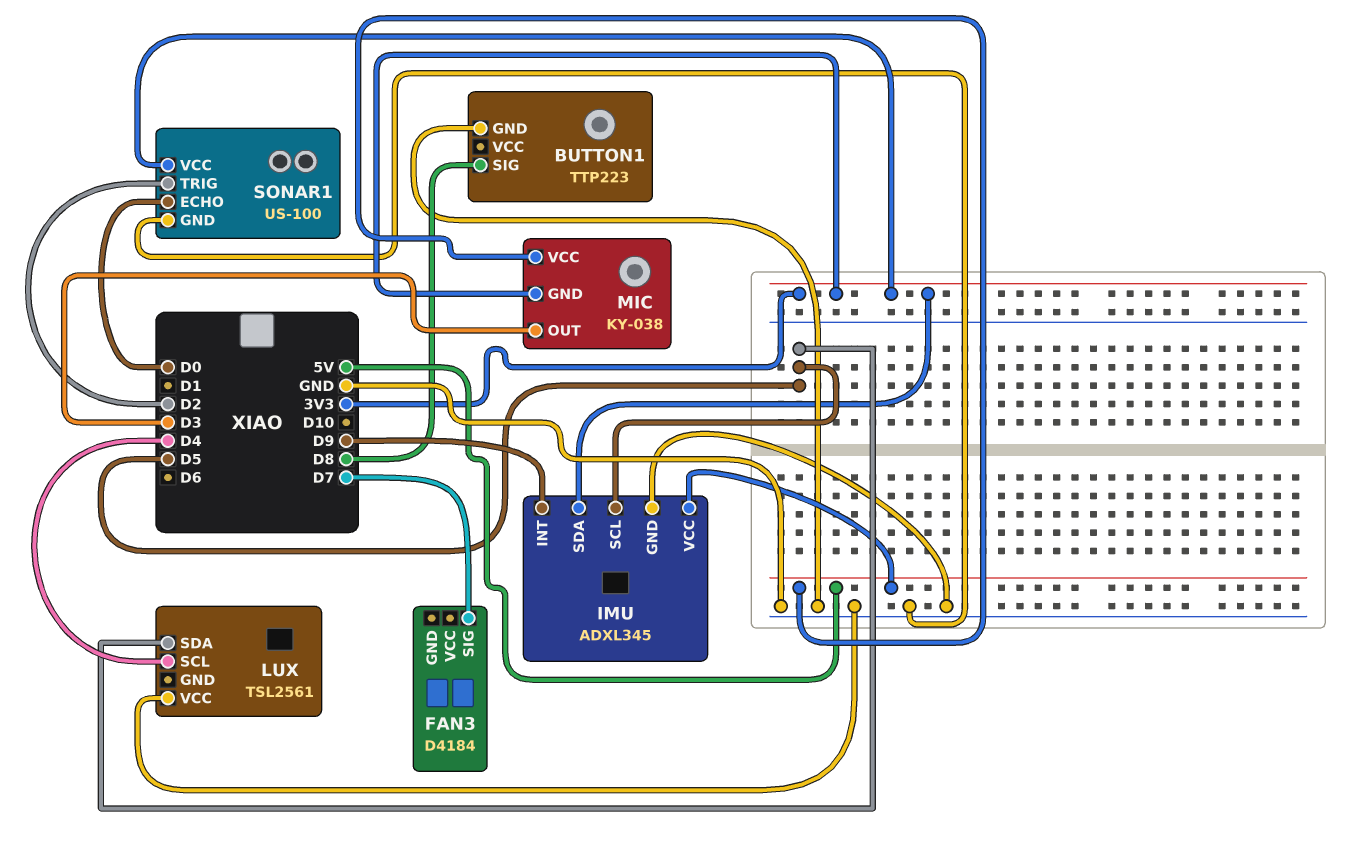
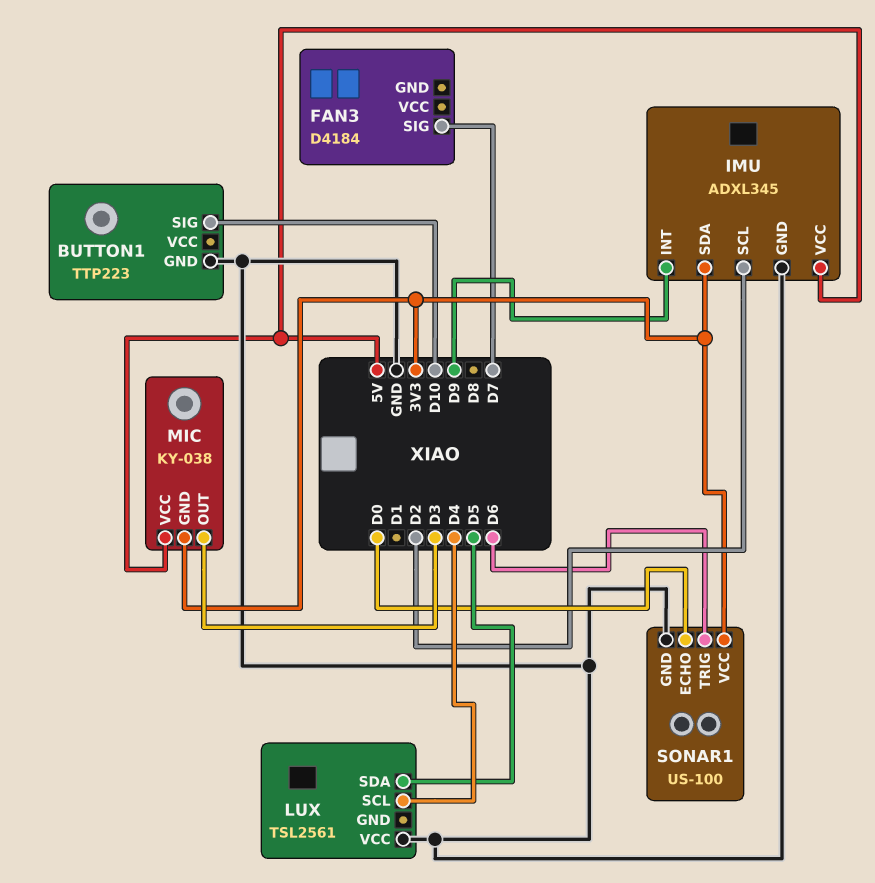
BUTTON1 pin SIG: D8 -> D10
IMU pin SCL: D5 -> D2
SONAR1 pin TRIG: D2 -> D6

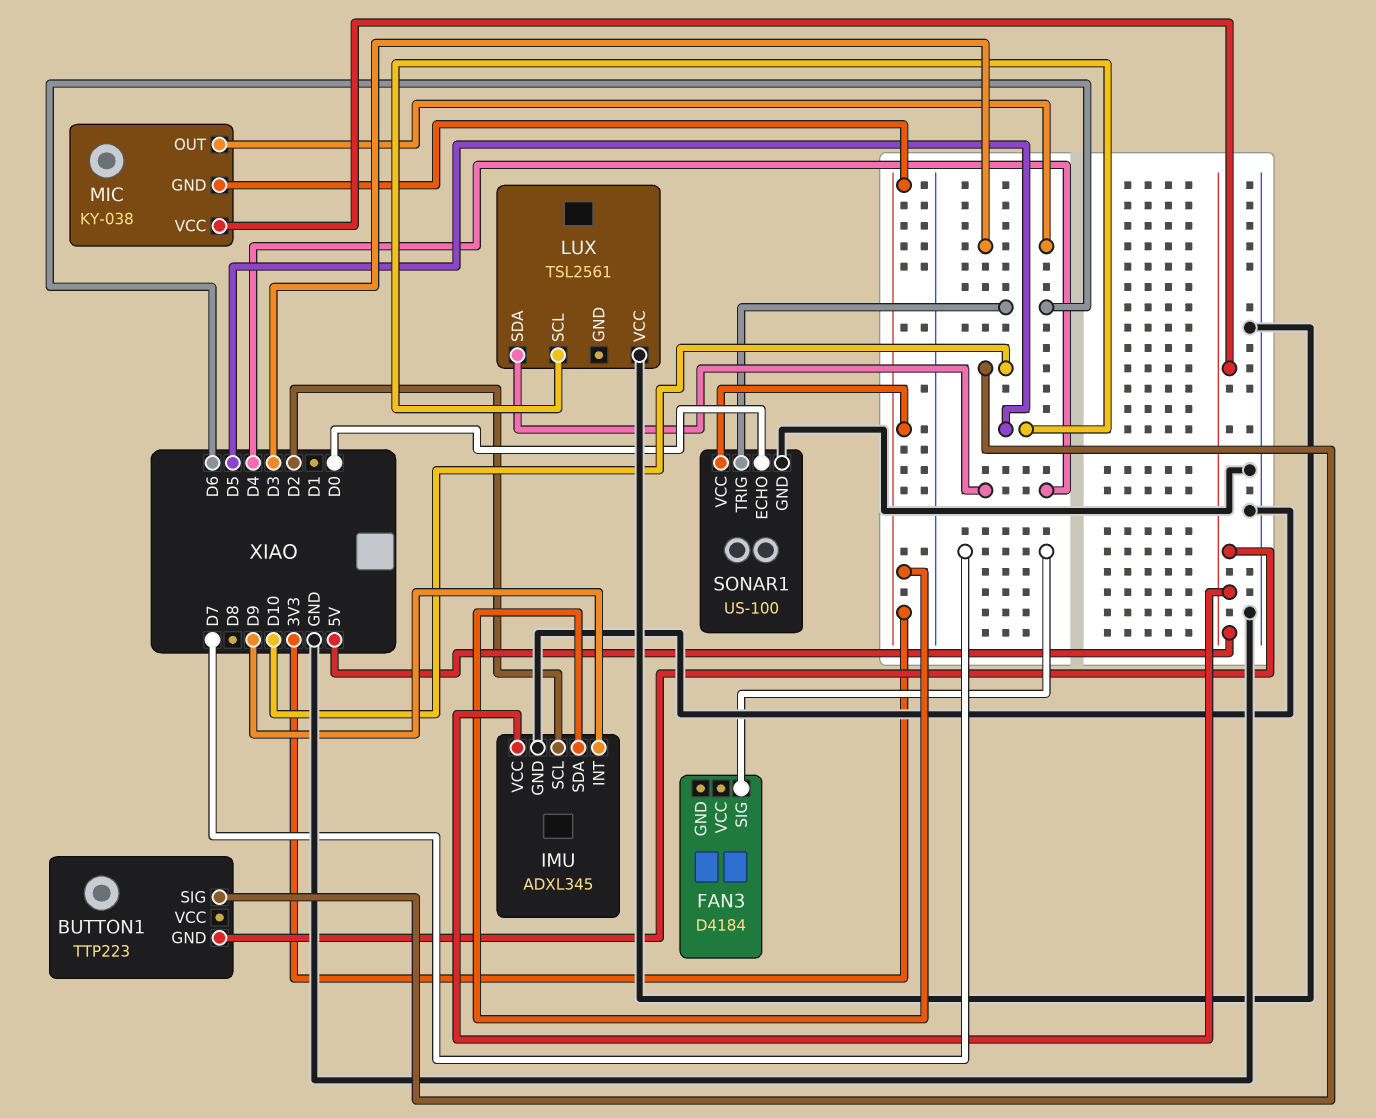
BUTTON1 pin GND: GND -> 5V
LUX pin SCL: D4 -> D5
LUX pin SDA: D5 -> D4

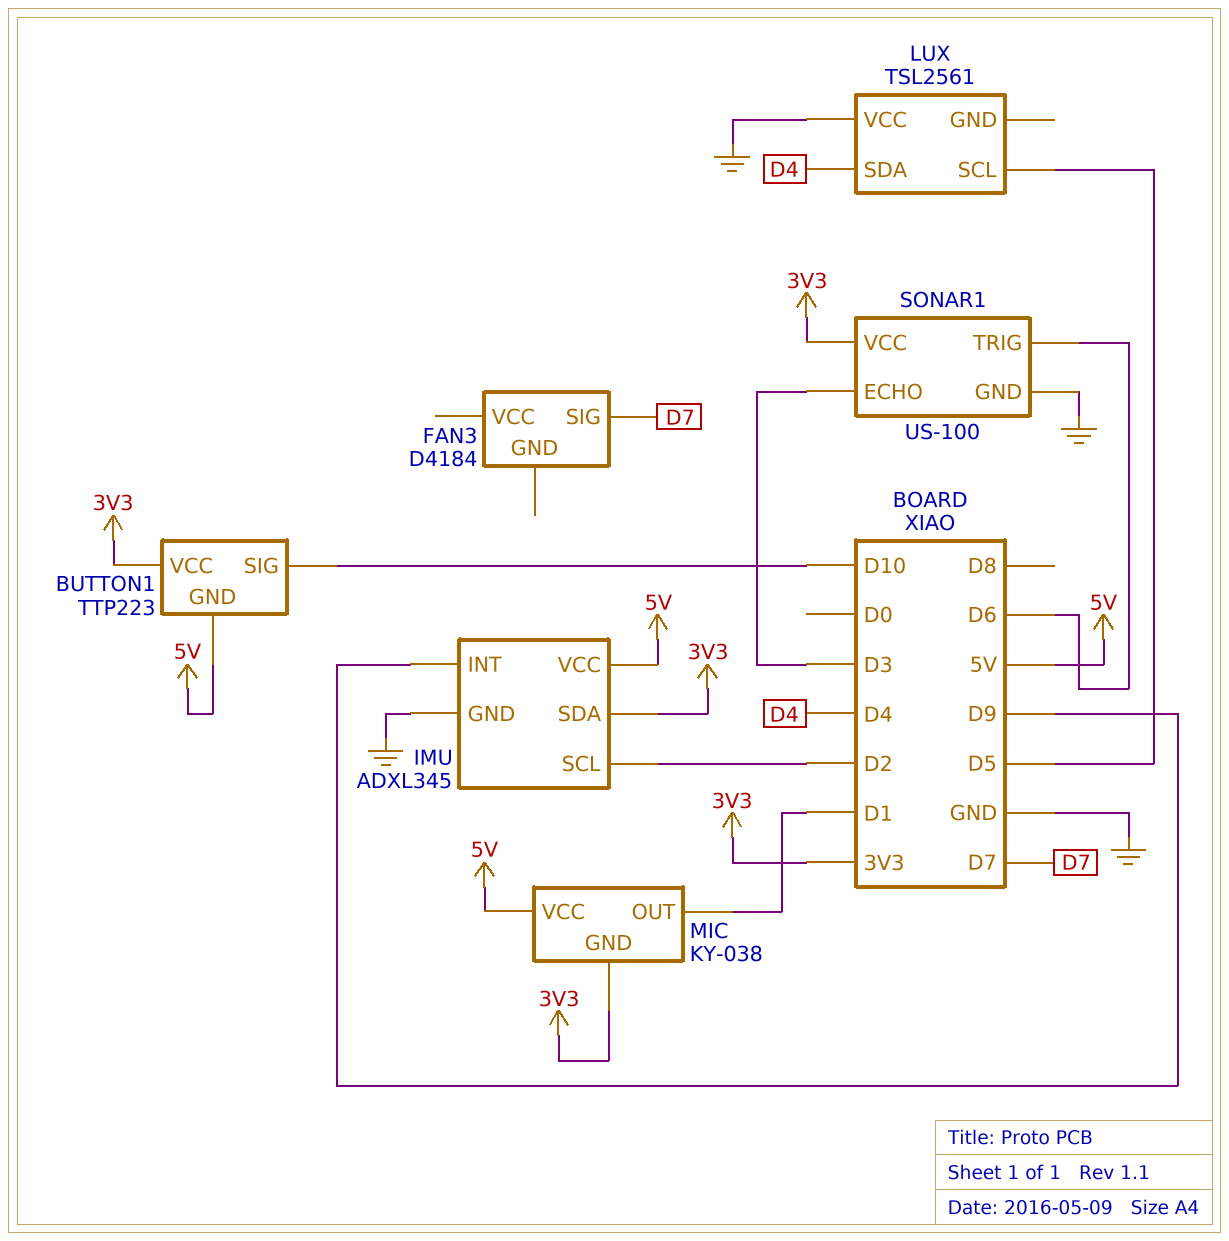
BUTTON1 pin VCC: none -> 3V3
MIC pin OUT: D3 -> D1
SONAR1 pin ECHO: D0 -> D3

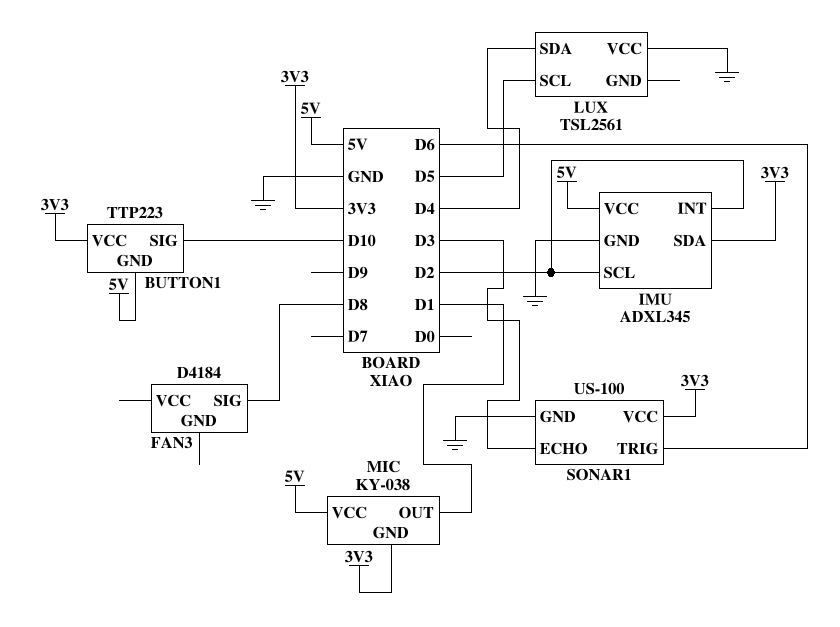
FAN3 pin SIG: D7 -> D8
IMU pin INT: D9 -> D2

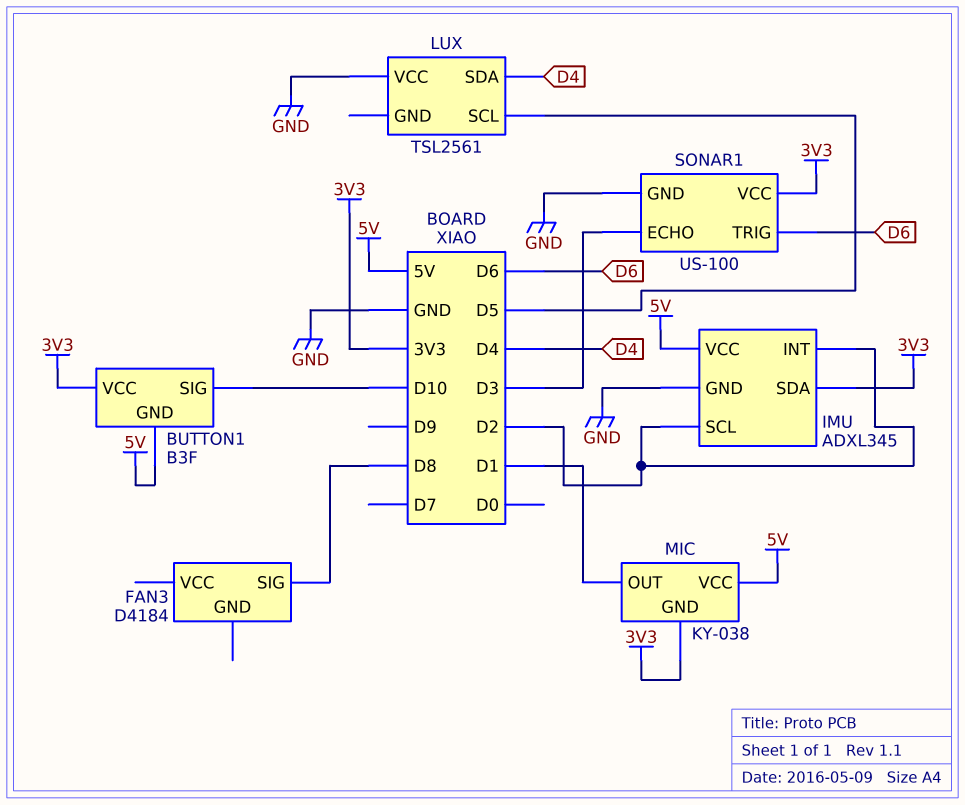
BUTTON1: TTP223 -> B3F

